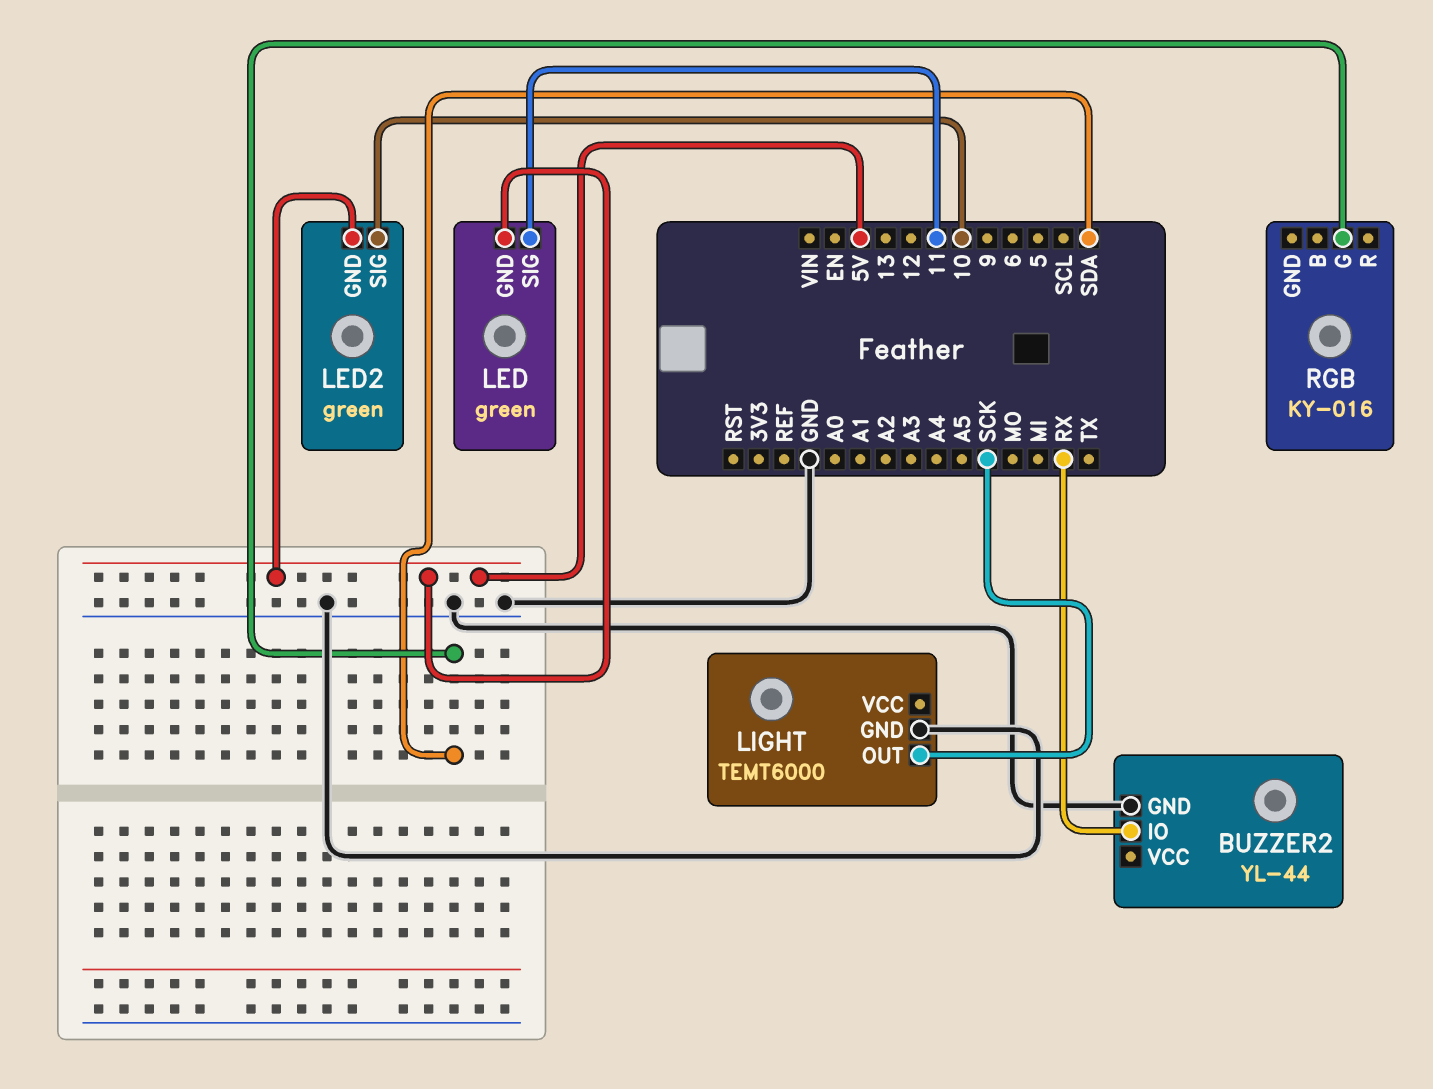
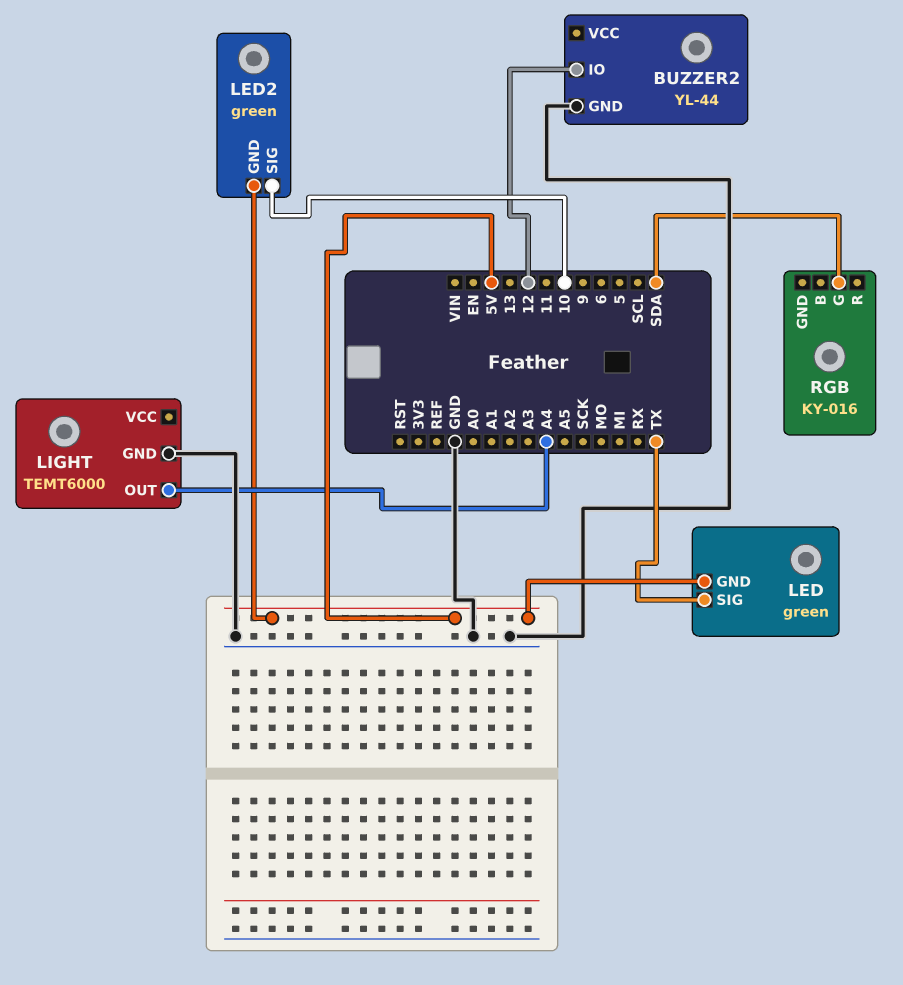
BUZZER2 pin IO: RX -> 12
LED pin SIG: 11 -> TX
LIGHT pin OUT: SCK -> A4

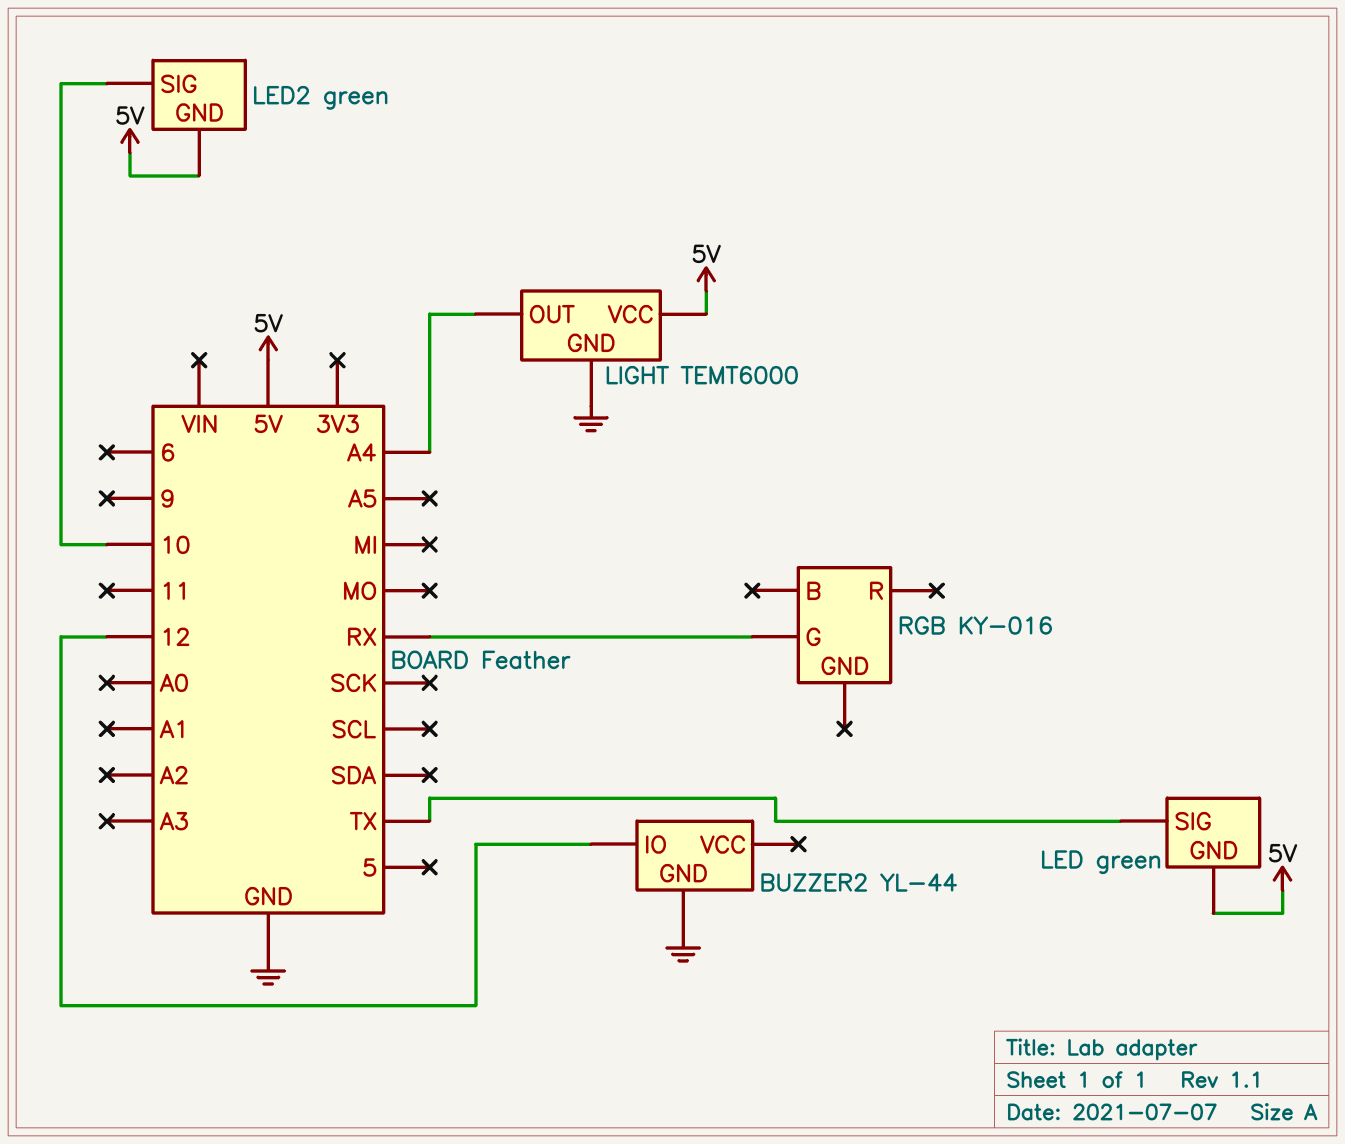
LIGHT pin VCC: none -> 5V
RGB pin G: SDA -> RX

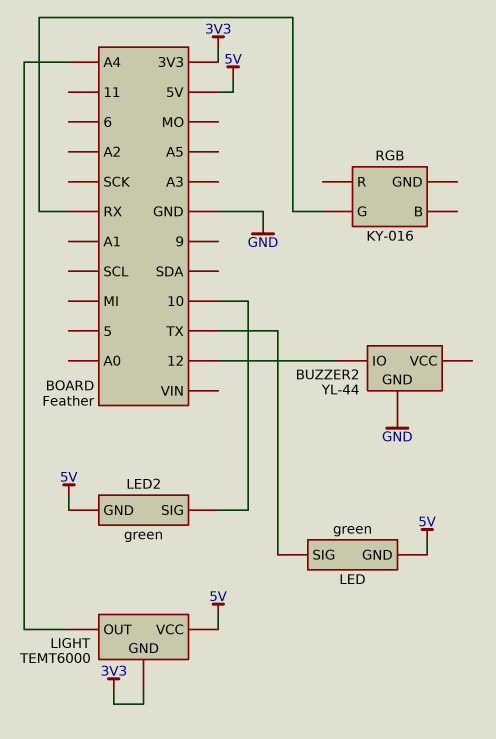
LIGHT pin GND: GND -> 3V3

